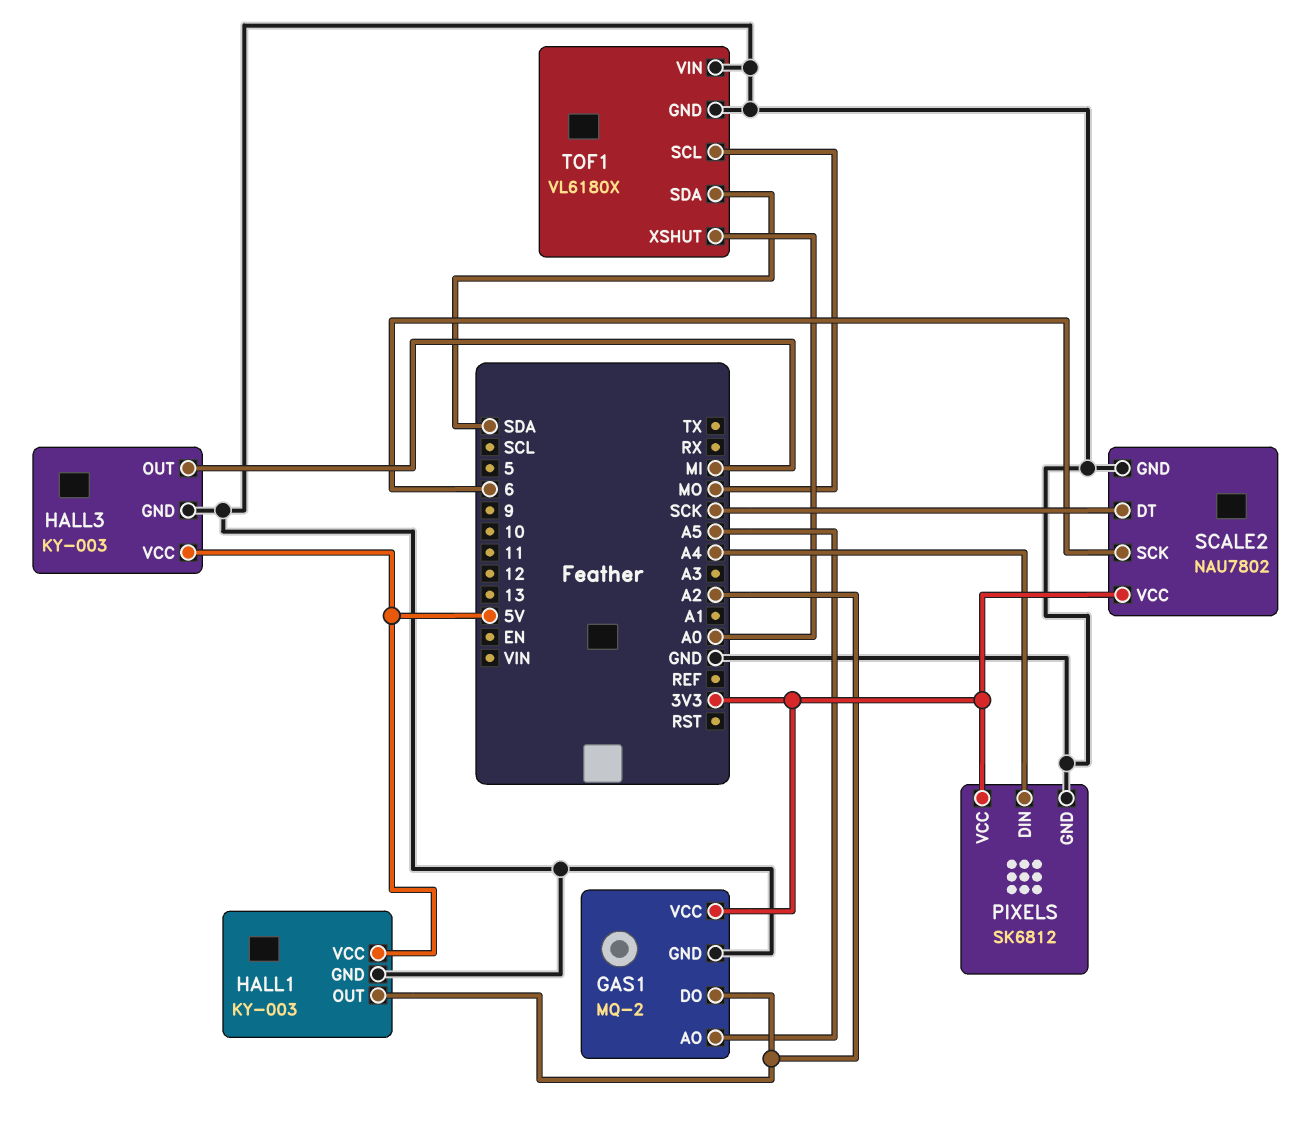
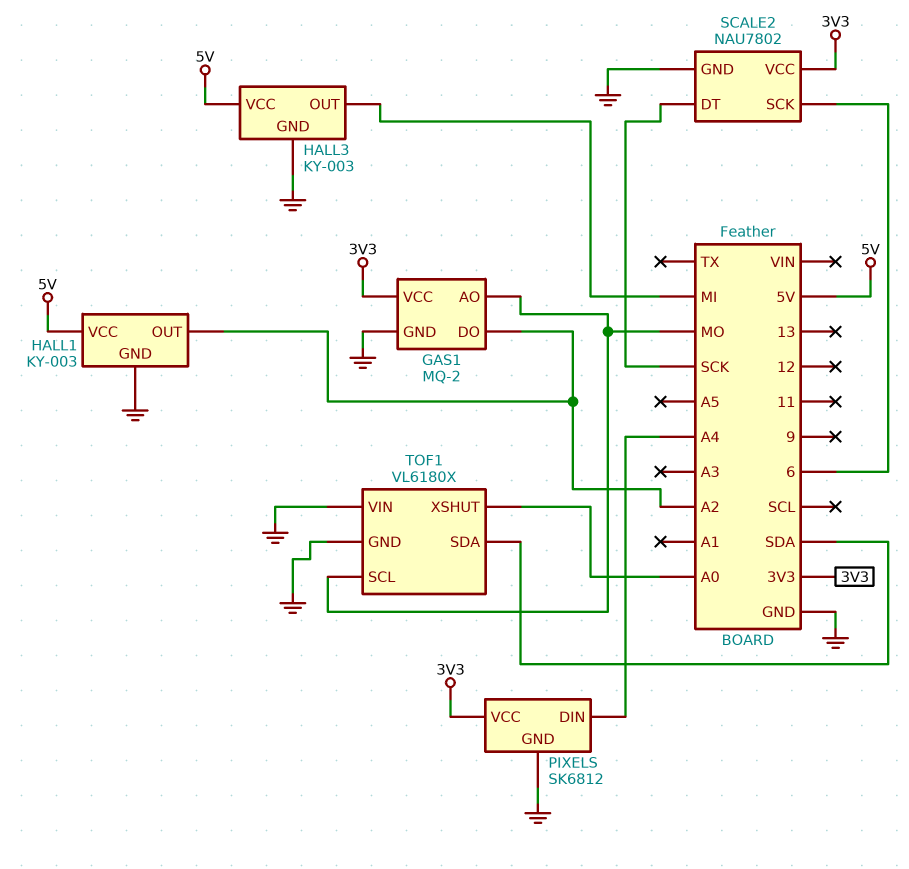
GAS1 pin AO: A5 -> MO

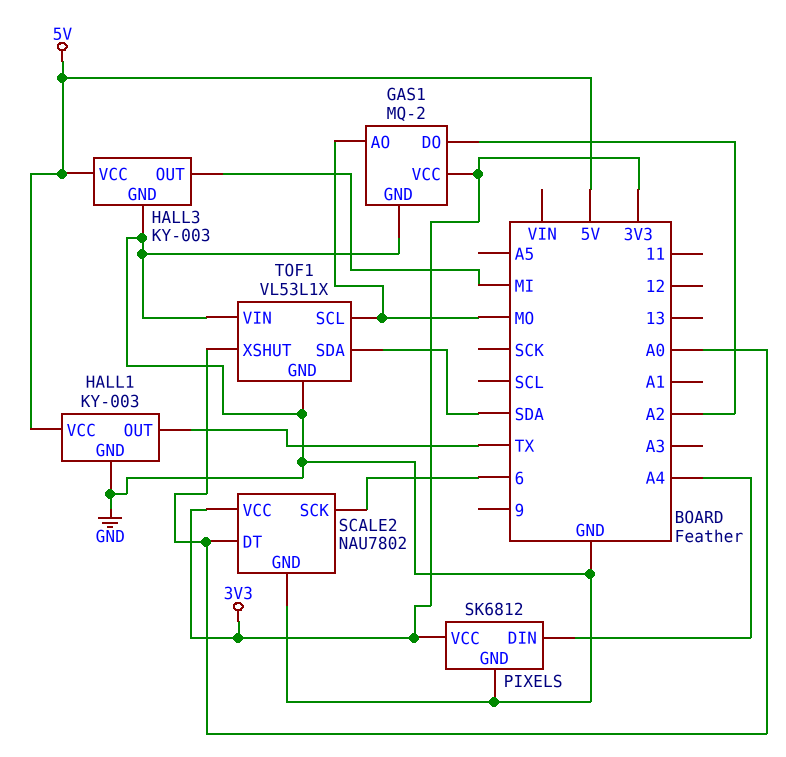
HALL1 pin OUT: A2 -> TX
SCALE2 pin DT: SCK -> A0
TOF1: VL6180X -> VL53L1X

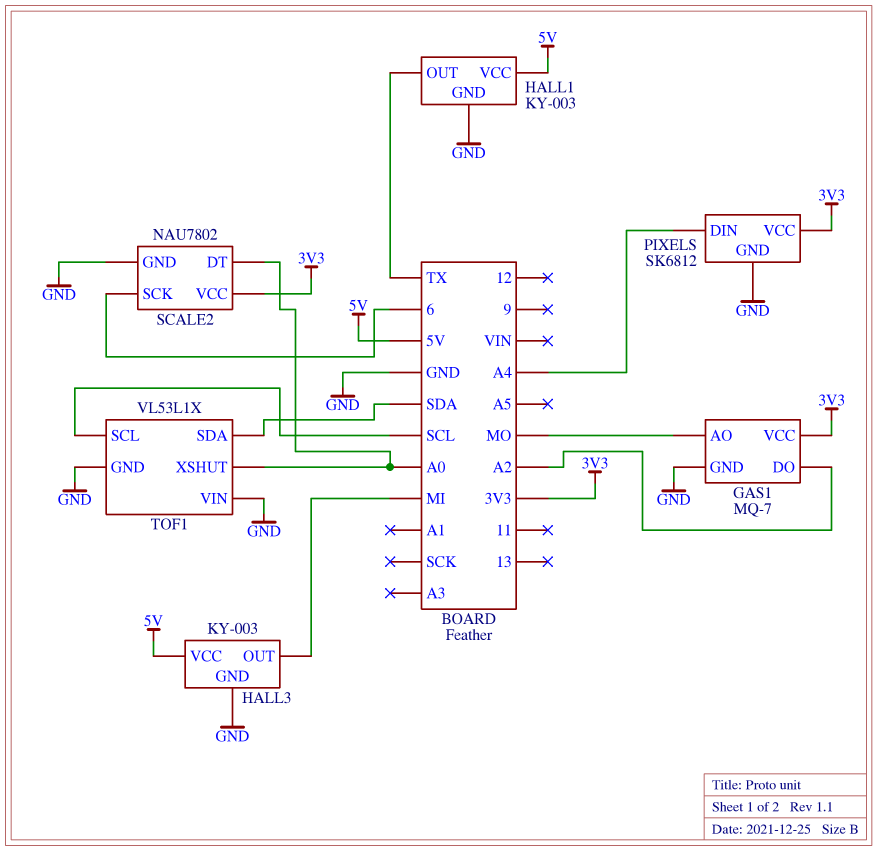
GAS1: MQ-2 -> MQ-7
TOF1 pin SCL: MO -> SCL

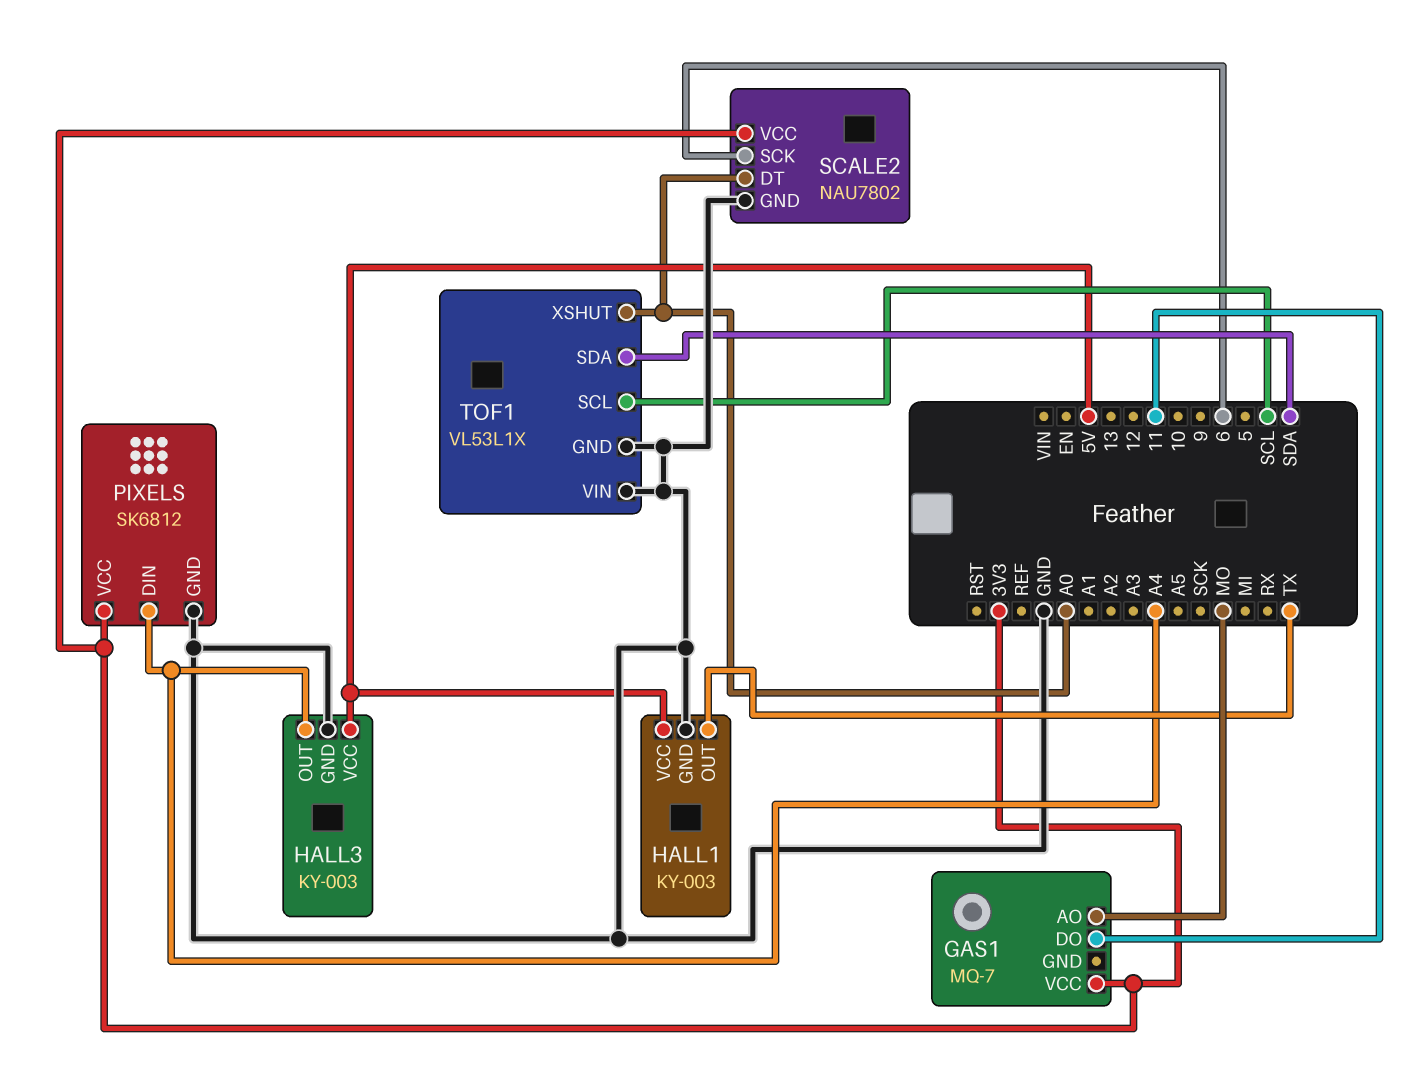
GAS1 pin DO: A2 -> 11
GAS1 pin GND: GND -> none
HALL3 pin OUT: MI -> A4

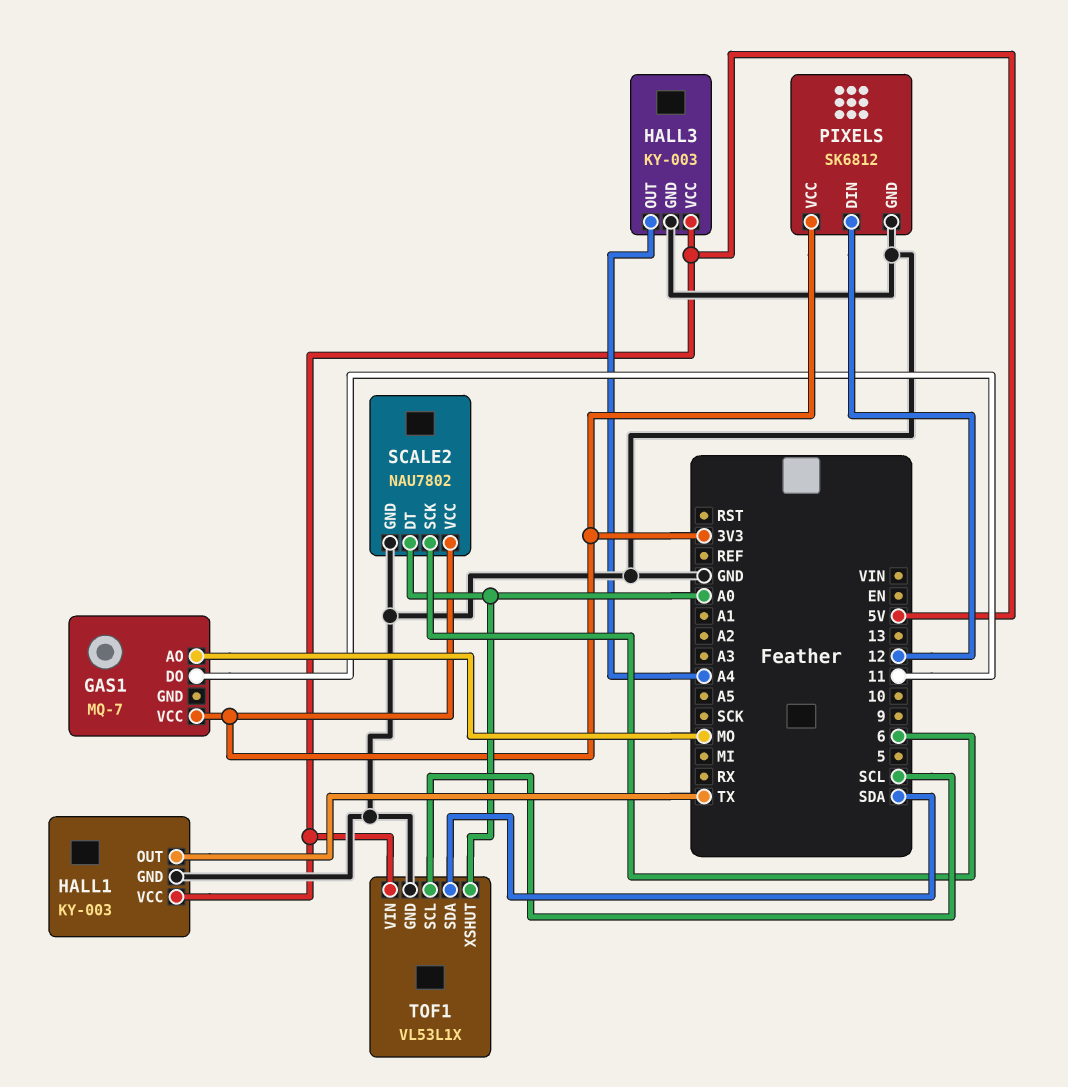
PIXELS pin DIN: A4 -> 12
TOF1 pin VIN: GND -> 5V

